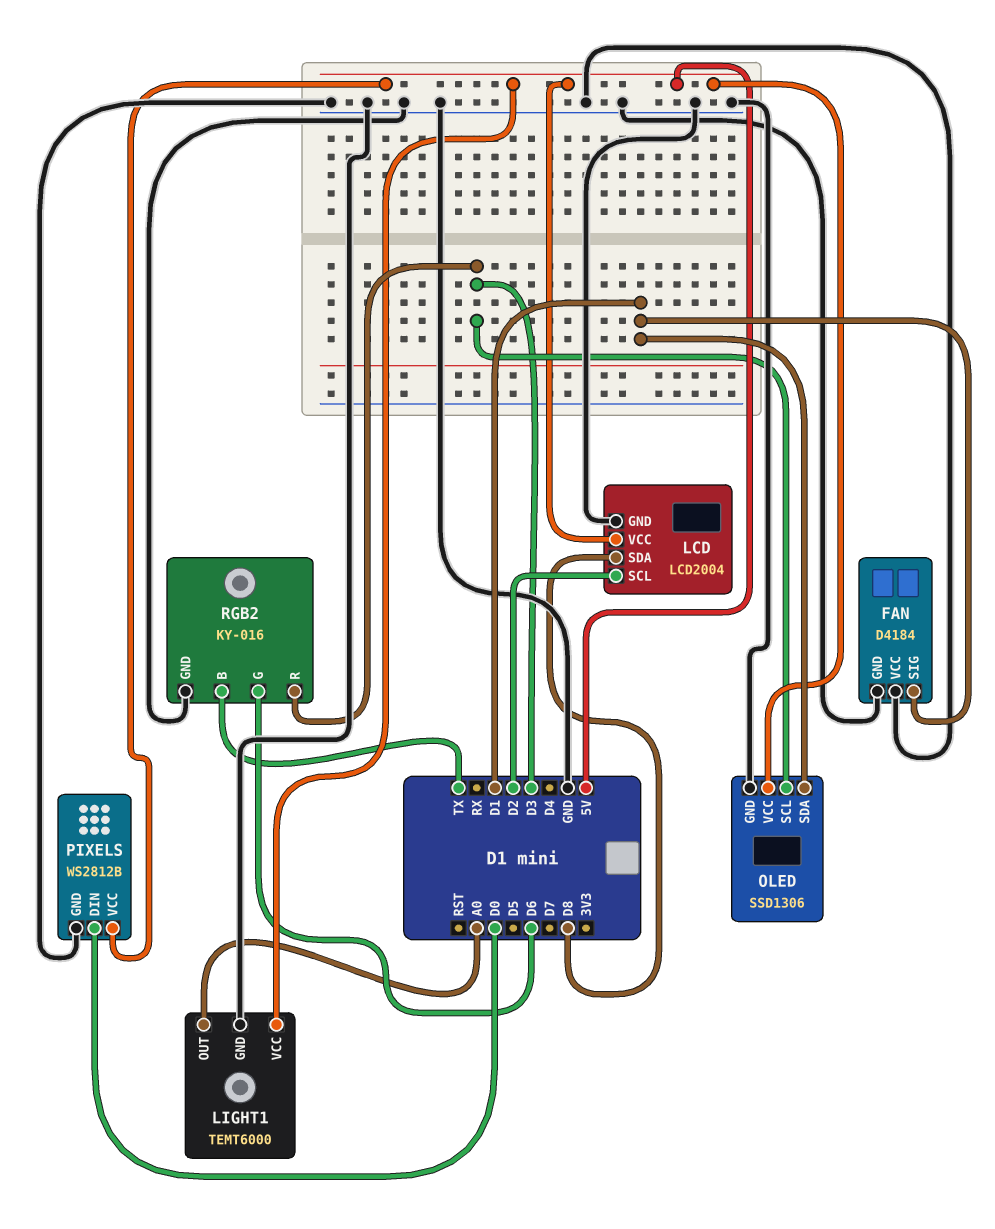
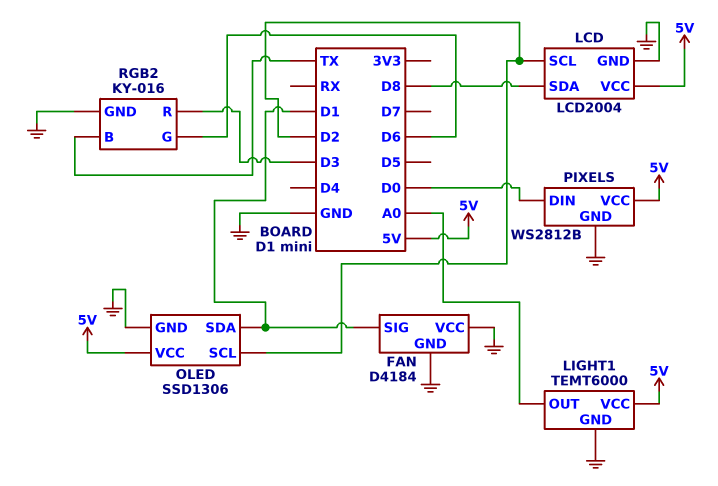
OLED pin SCL: D3 -> D2

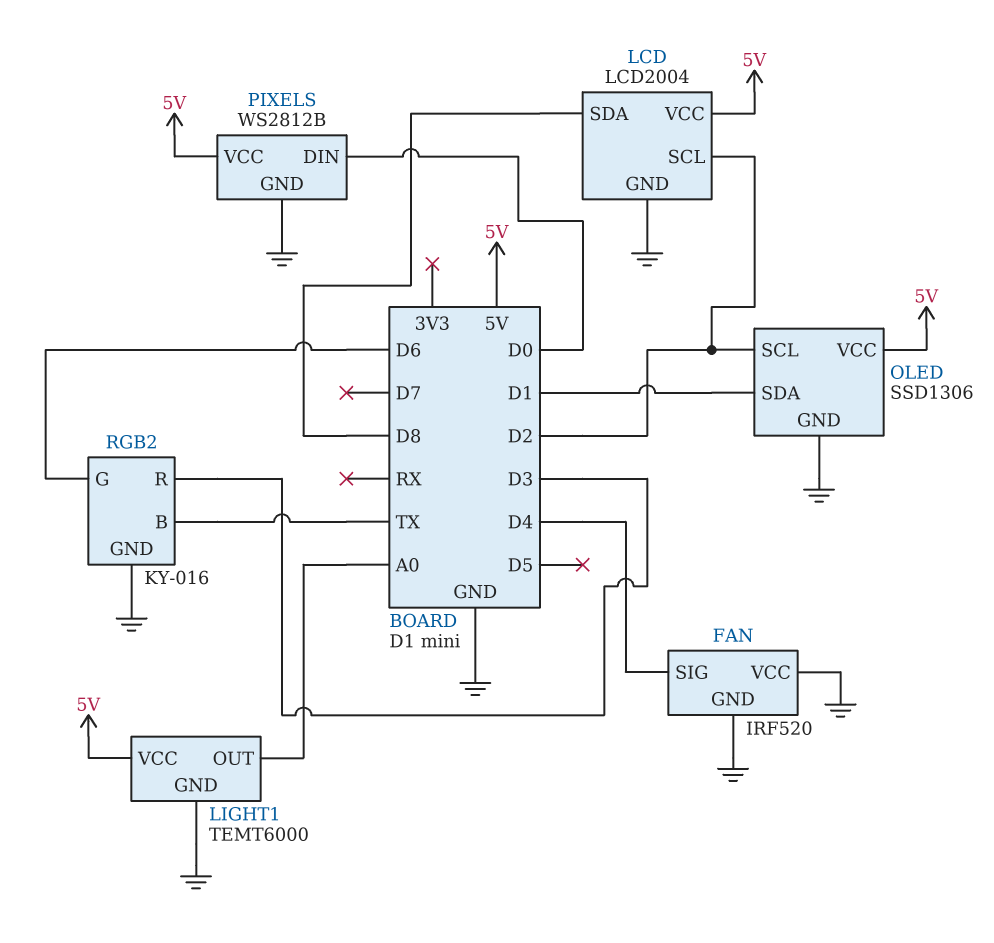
FAN: D4184 -> IRF520
FAN pin SIG: D1 -> D4

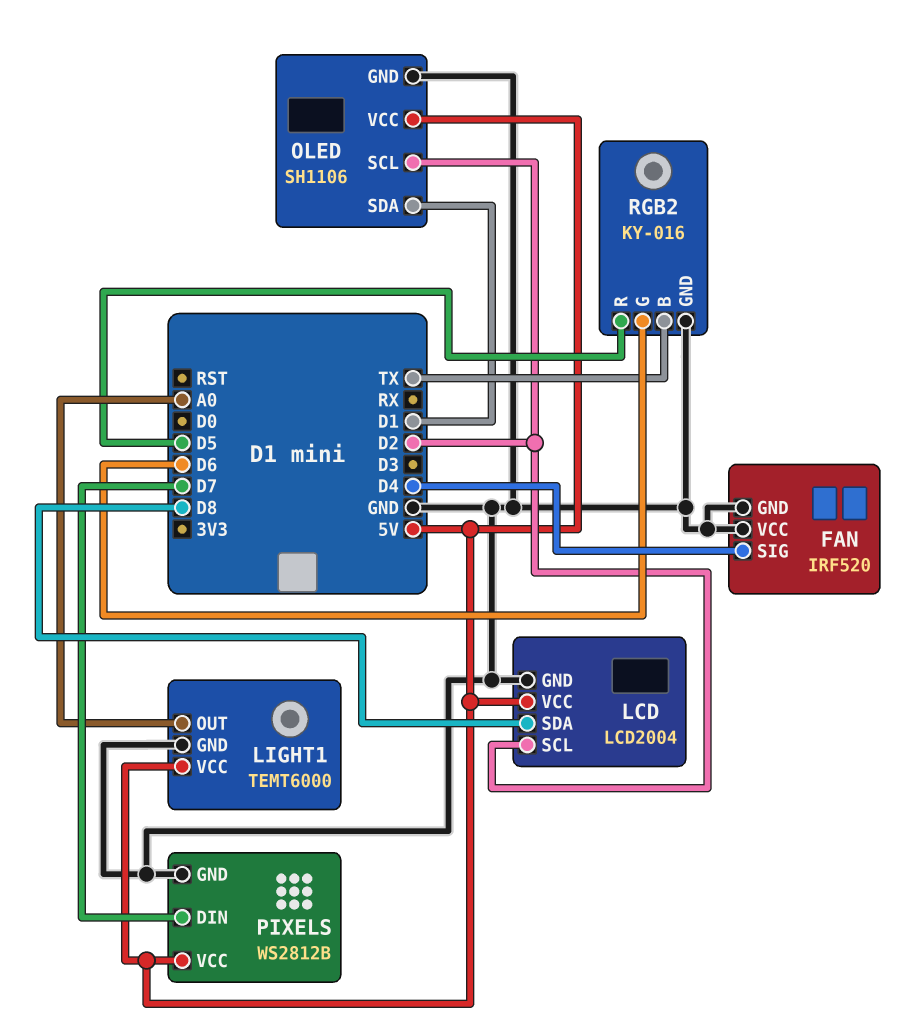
OLED: SSD1306 -> SH1106
PIXELS pin DIN: D0 -> D7
RGB2 pin R: D3 -> D5

